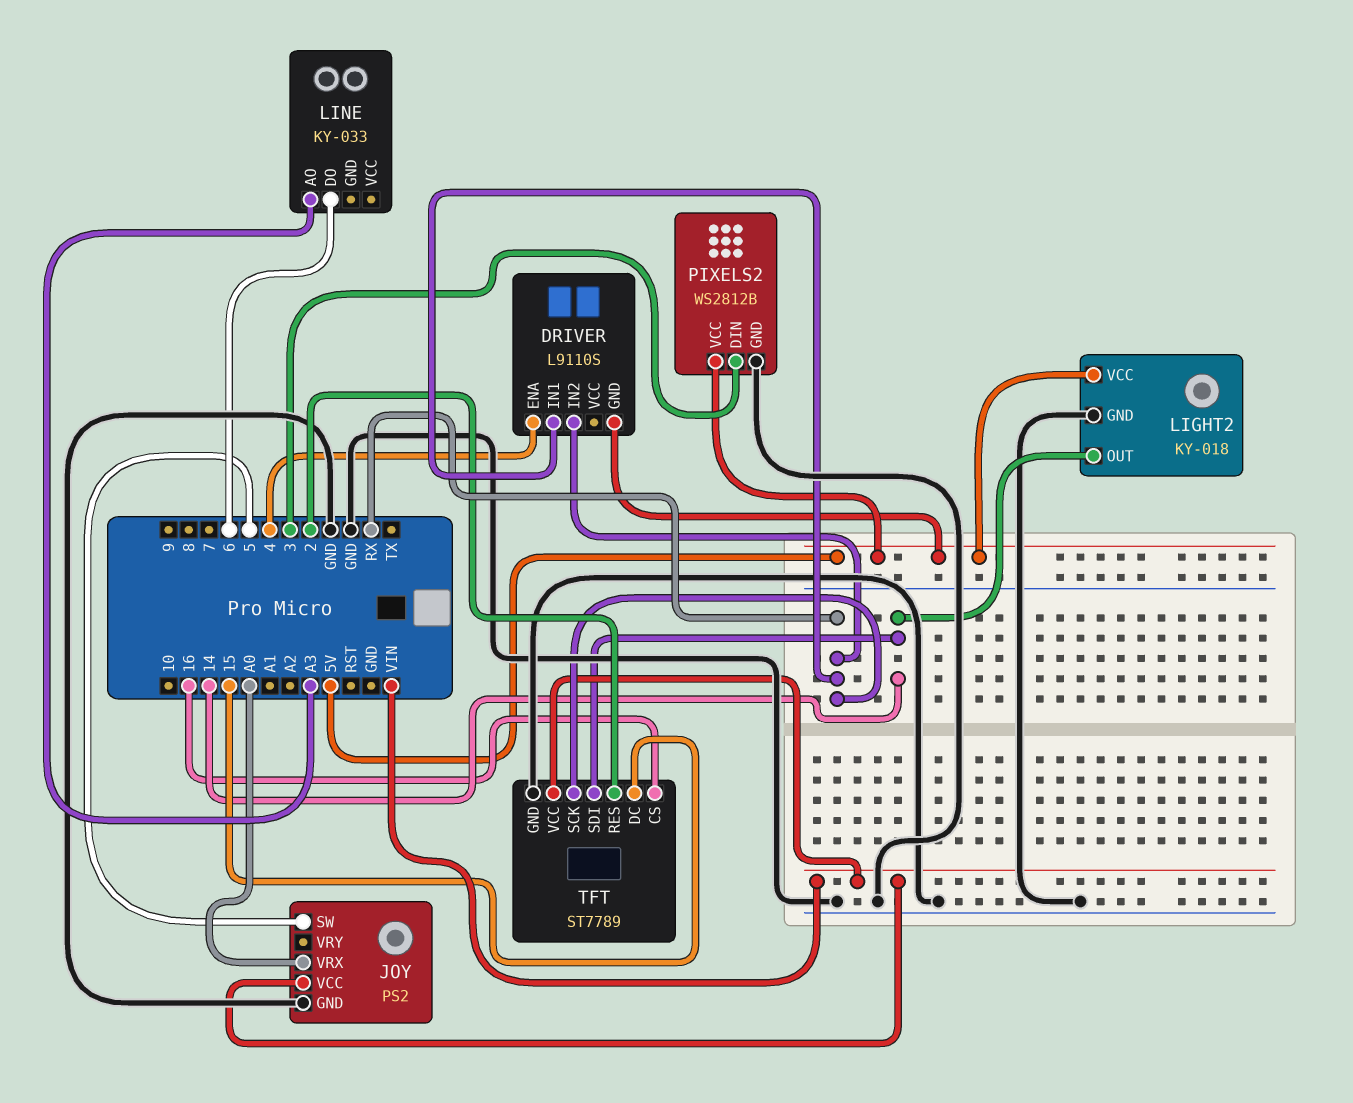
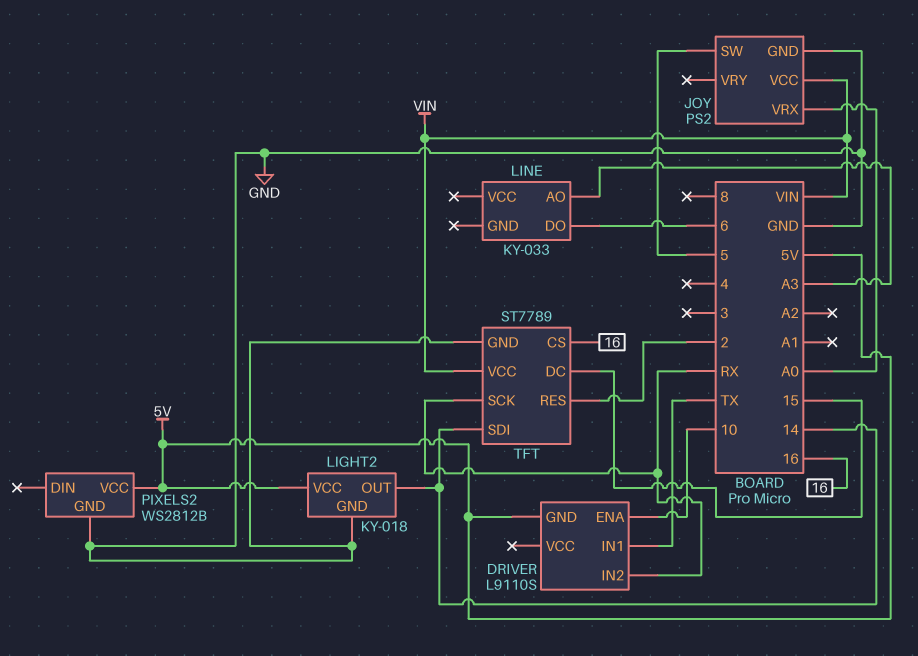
DRIVER pin ENA: 4 -> 10
DRIVER pin IN1: RX -> TX
PIXELS2 pin DIN: 3 -> none

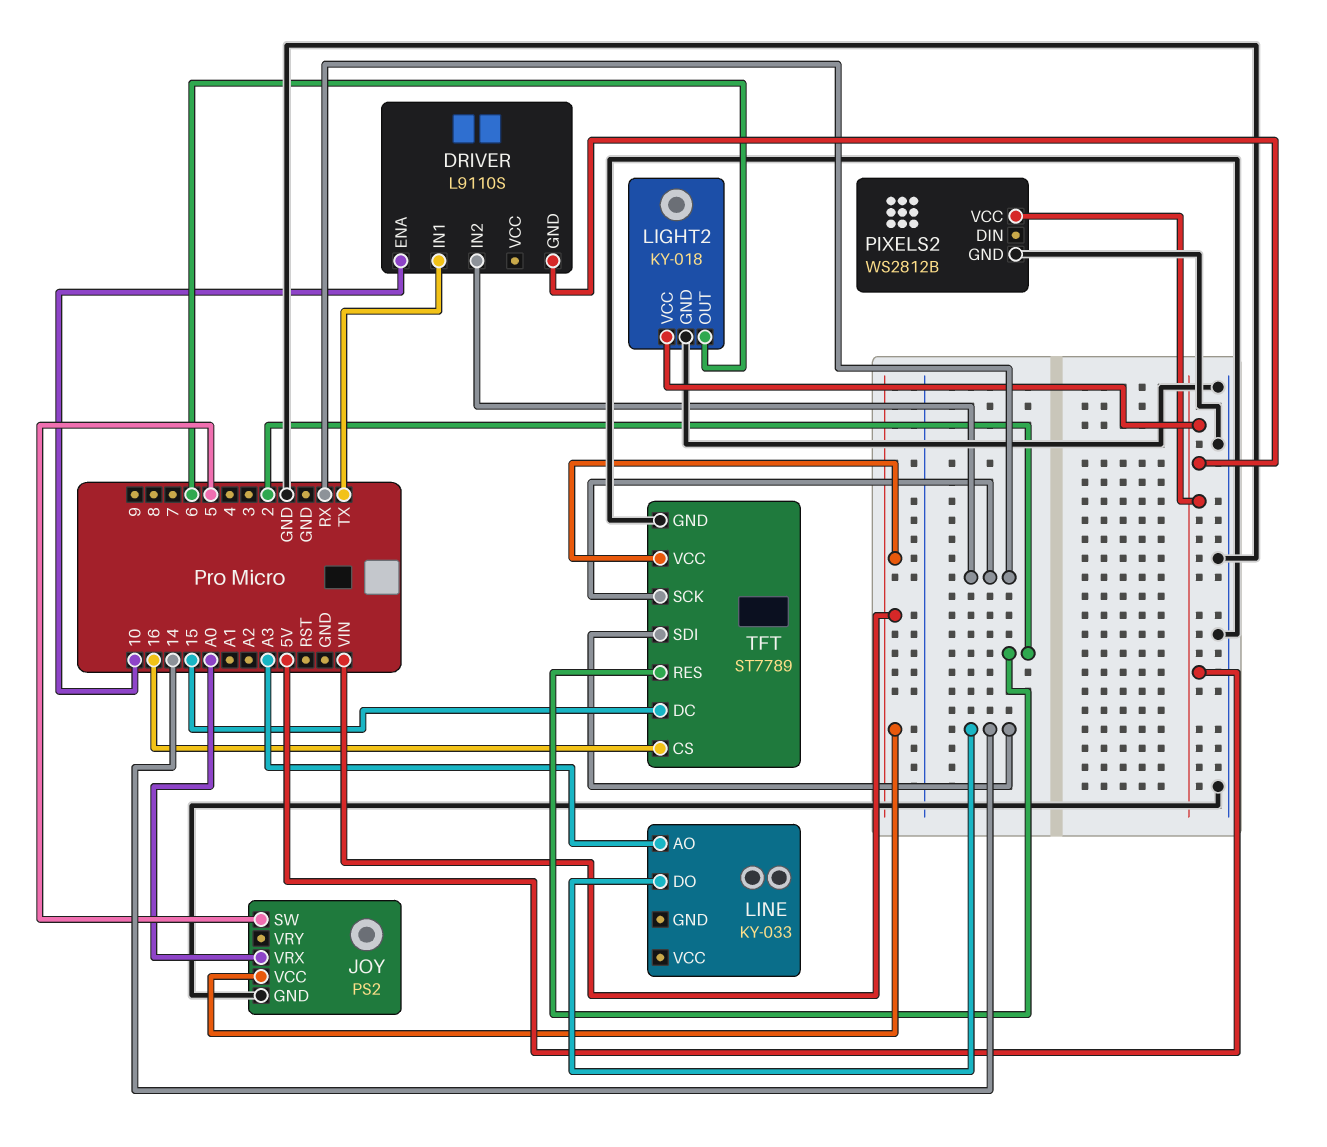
LIGHT2 pin OUT: 14 -> 6
LINE pin DO: 6 -> 14

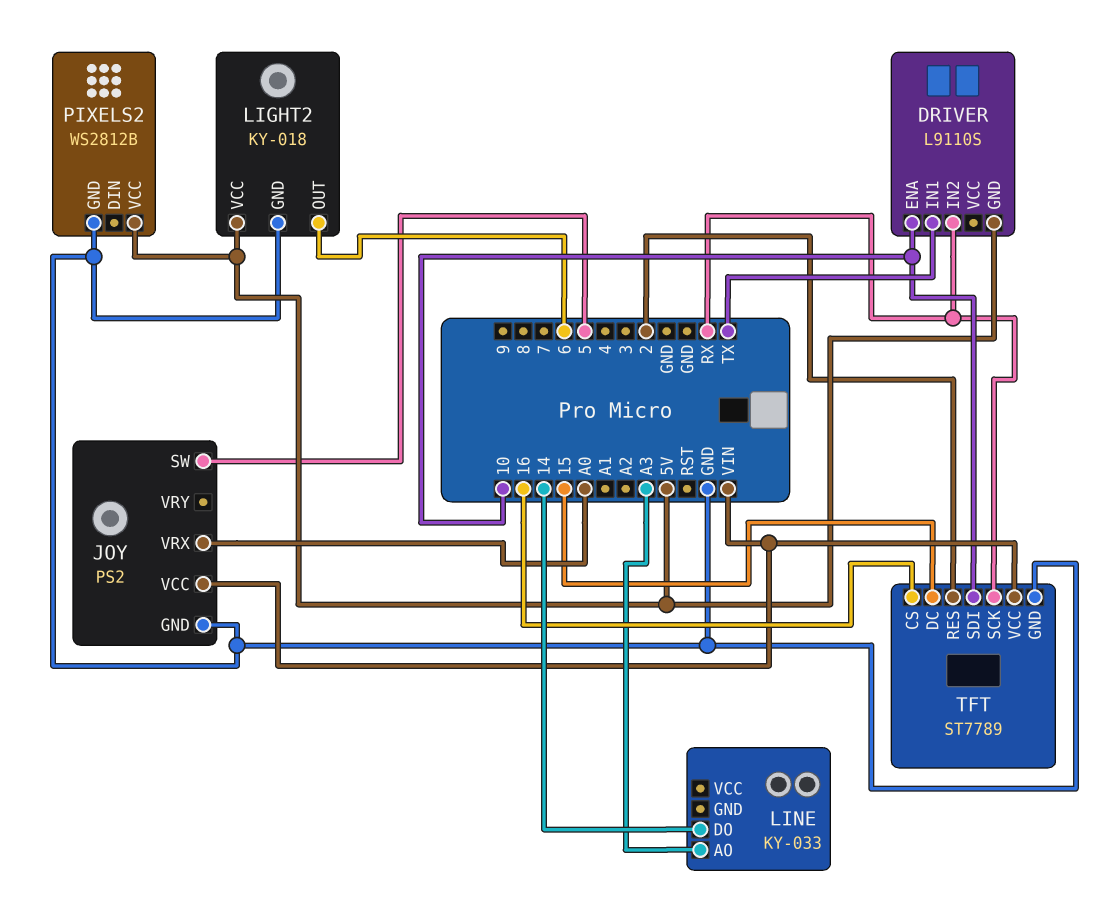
TFT pin SDI: 14 -> 10

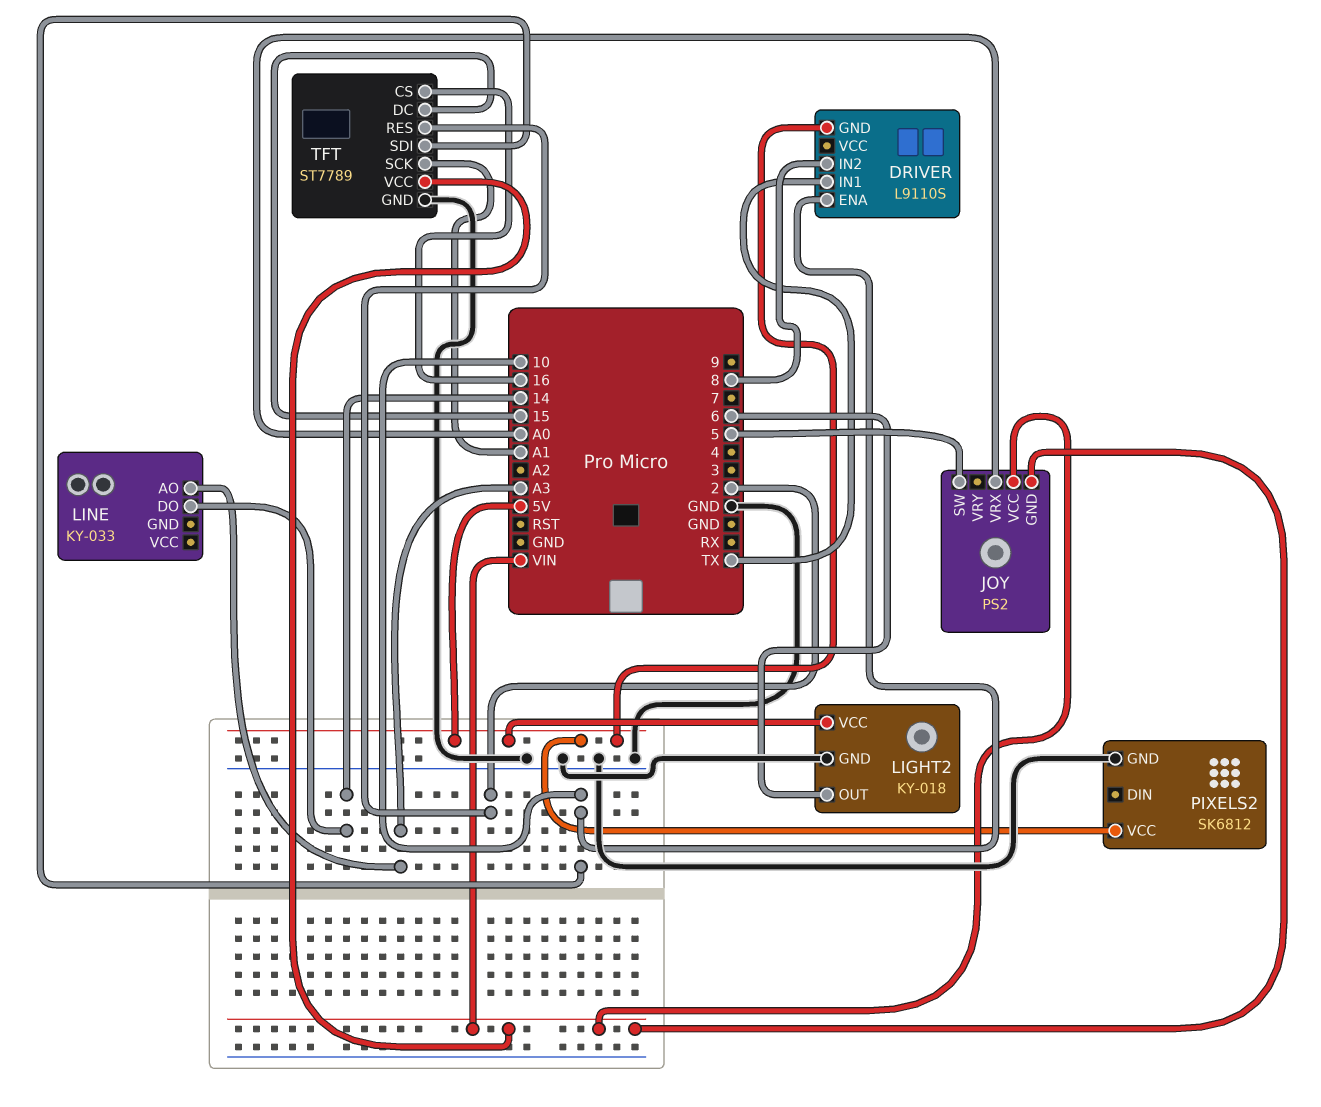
DRIVER pin IN2: RX -> 8
JOY pin GND: GND -> VIN
PIXELS2: WS2812B -> SK6812
TFT pin SCK: RX -> A1

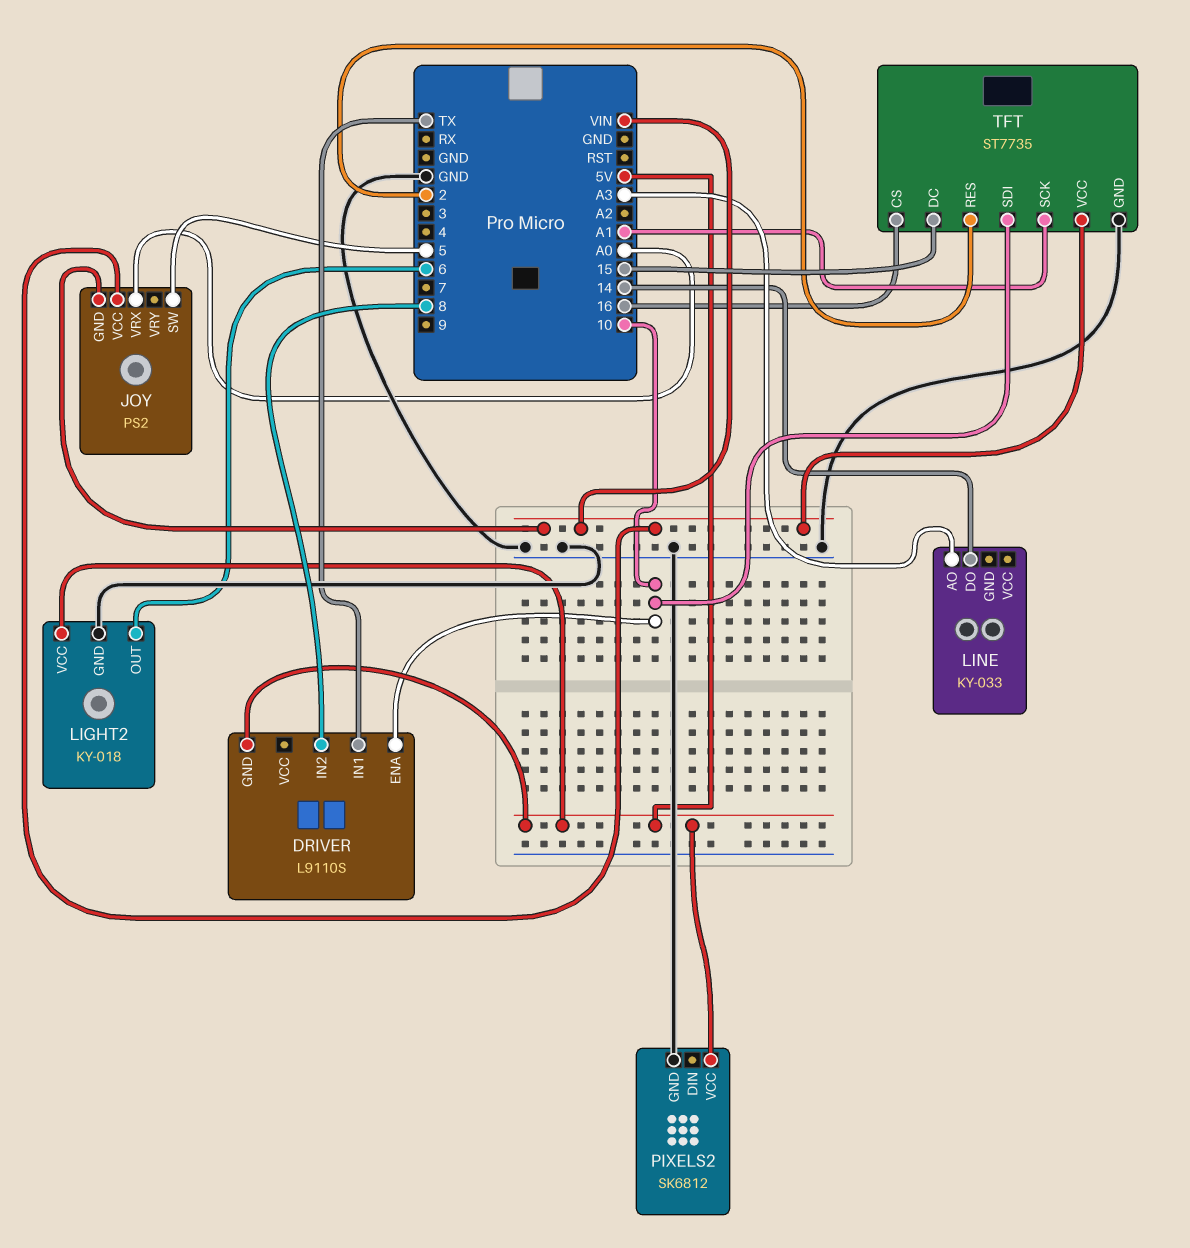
TFT: ST7789 -> ST7735

